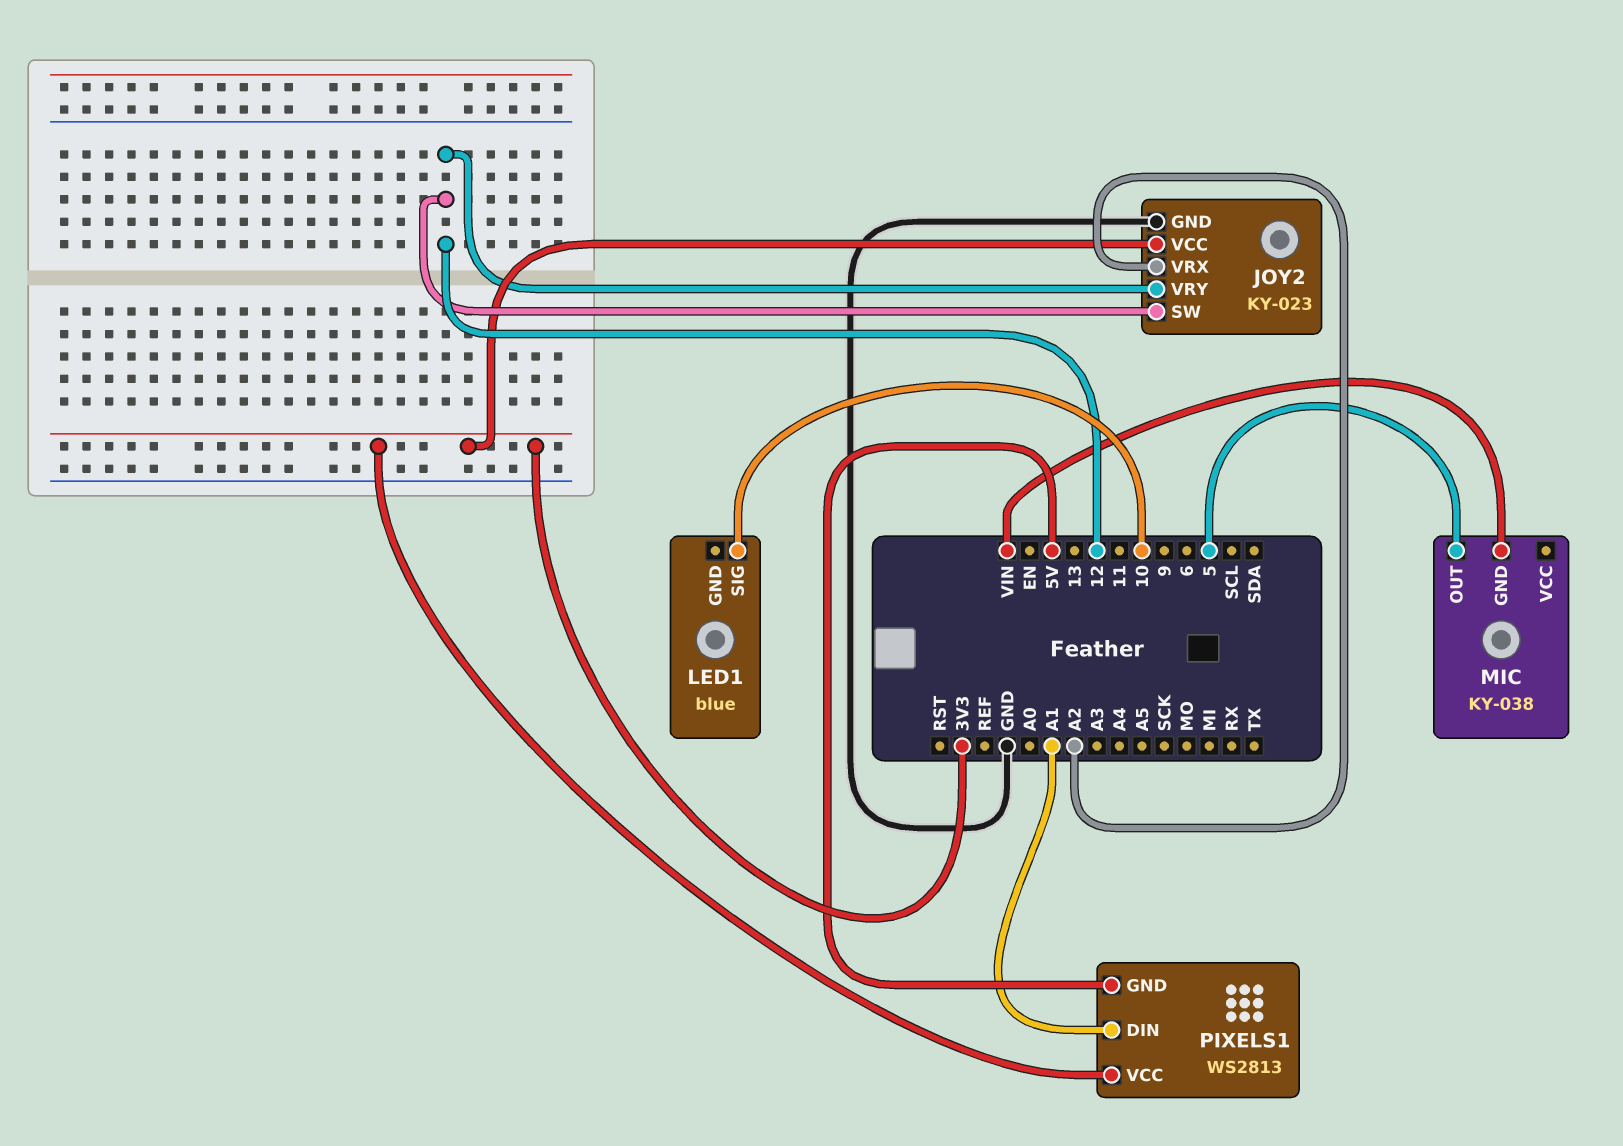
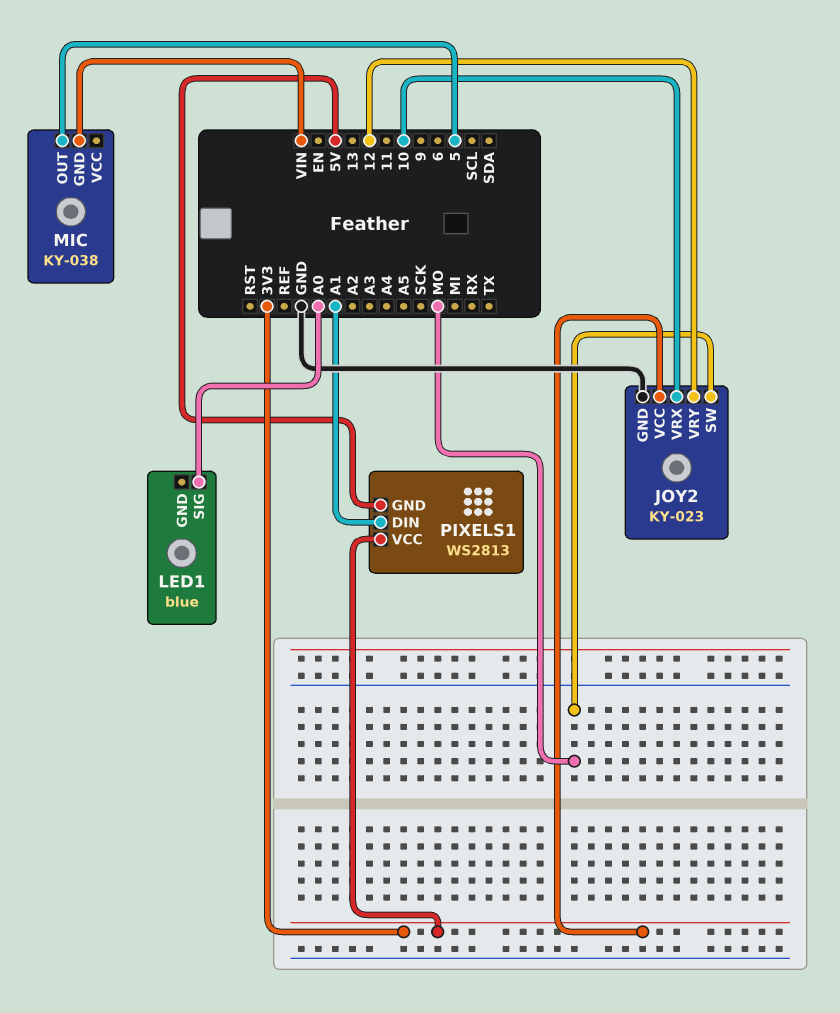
JOY2 pin SW: 12 -> MO
JOY2 pin VRX: A2 -> 10
LED1 pin SIG: 10 -> A0

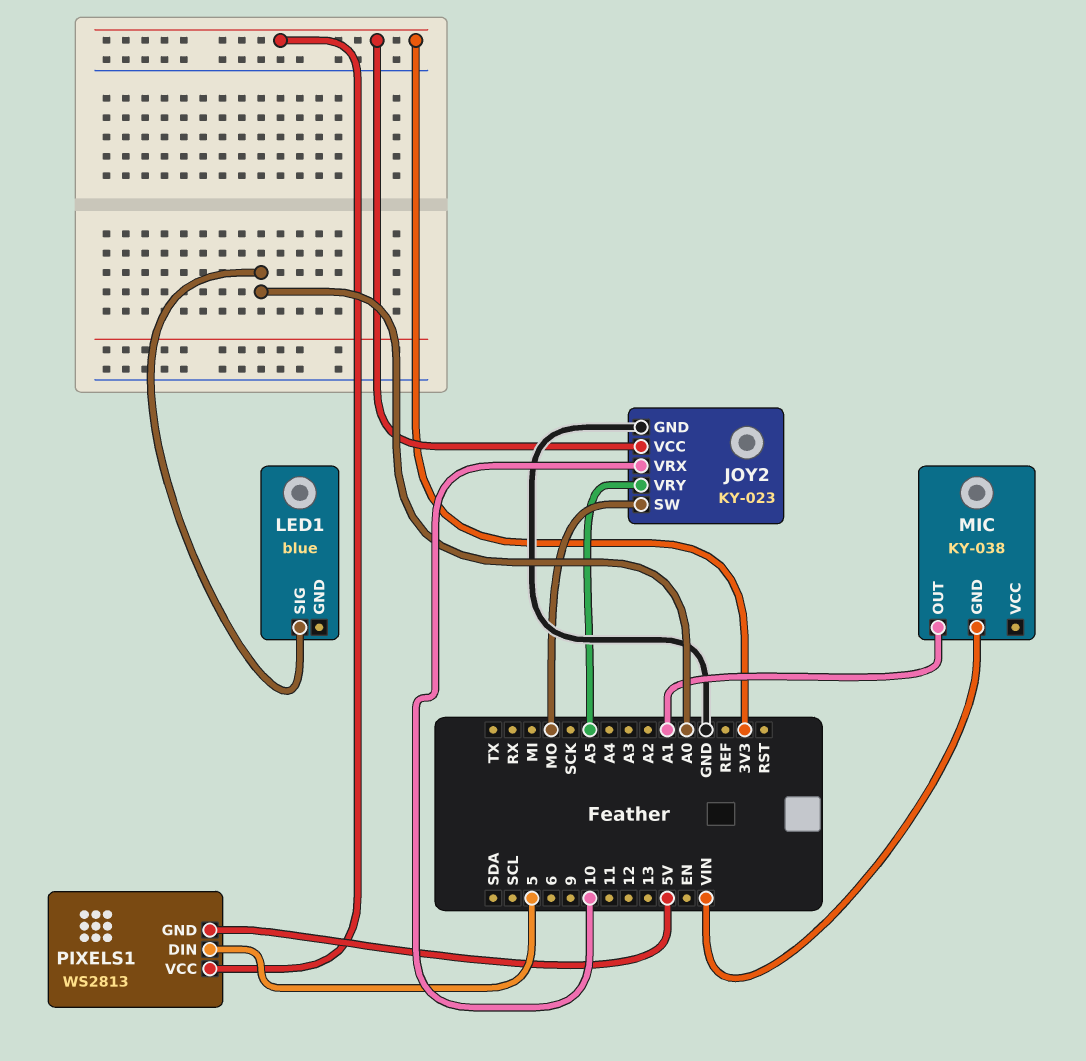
JOY2 pin VRY: 12 -> A5
MIC pin OUT: 5 -> A1
PIXELS1 pin DIN: A1 -> 5

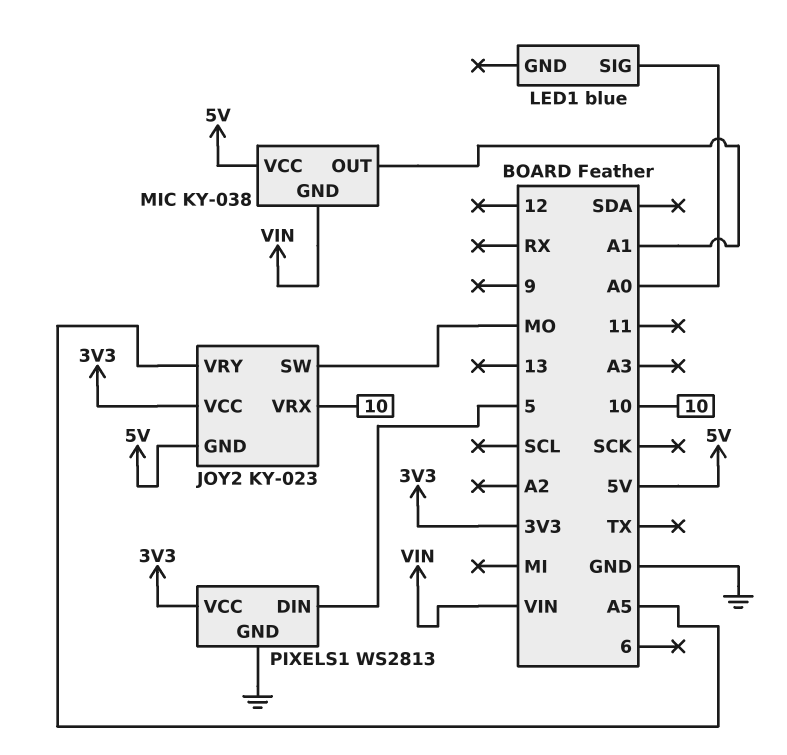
JOY2 pin GND: GND -> 5V
MIC pin VCC: none -> 5V
PIXELS1 pin GND: 5V -> GND

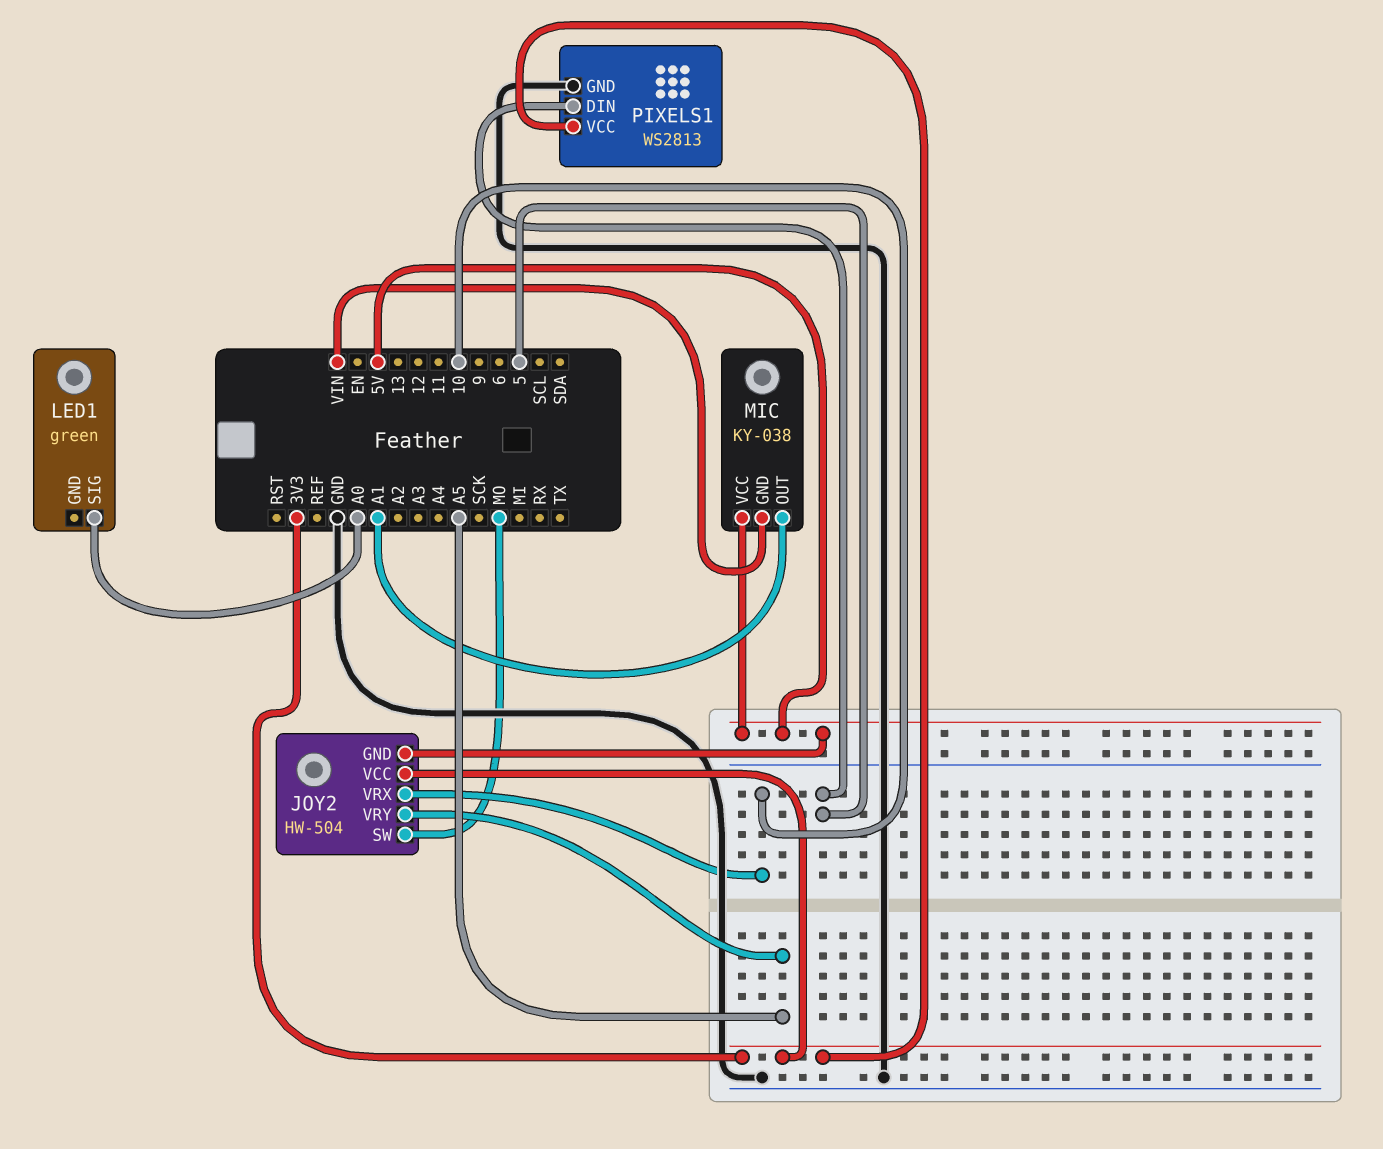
JOY2: KY-023 -> HW-504
LED1: blue -> green

